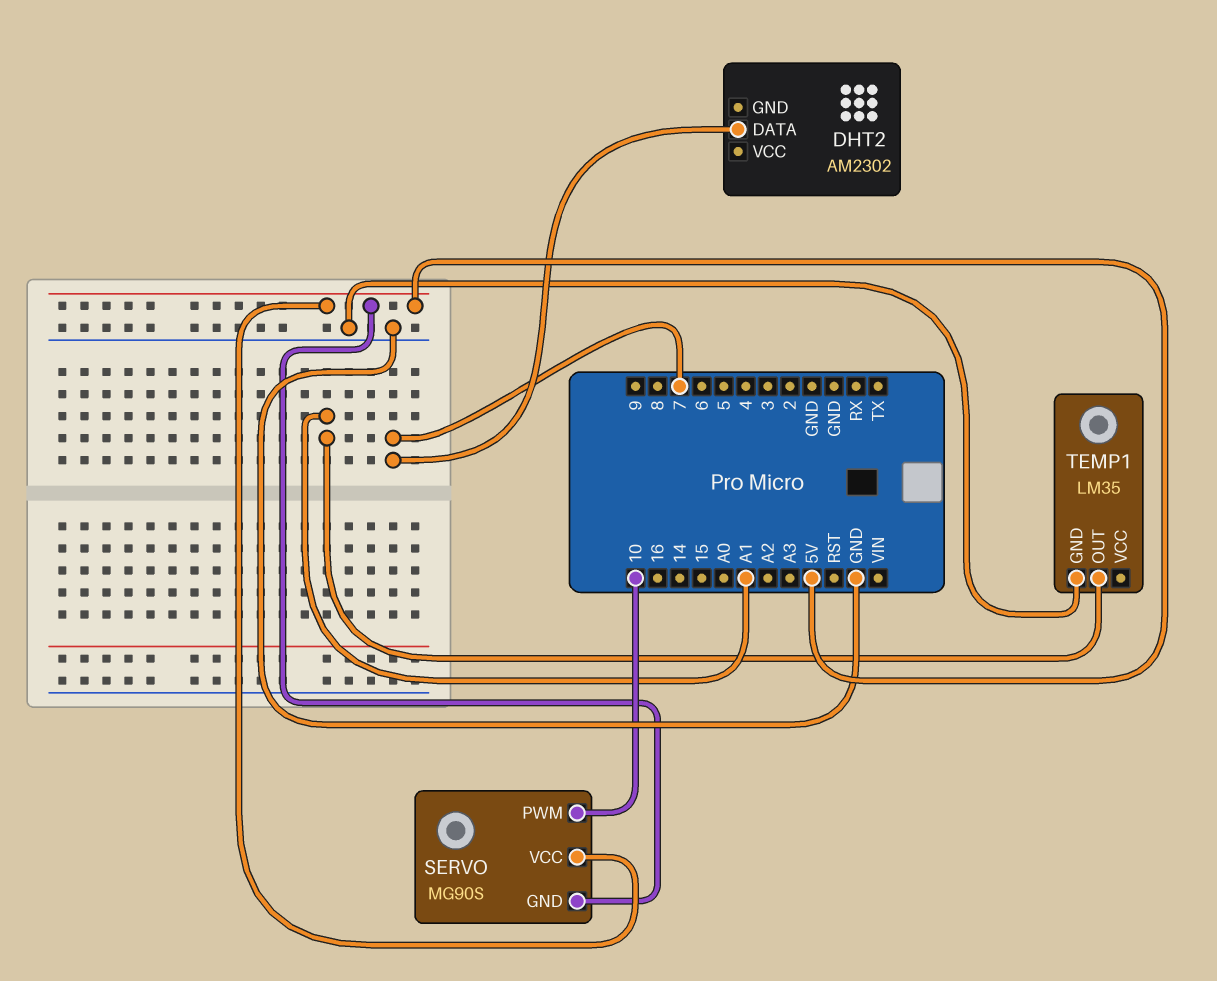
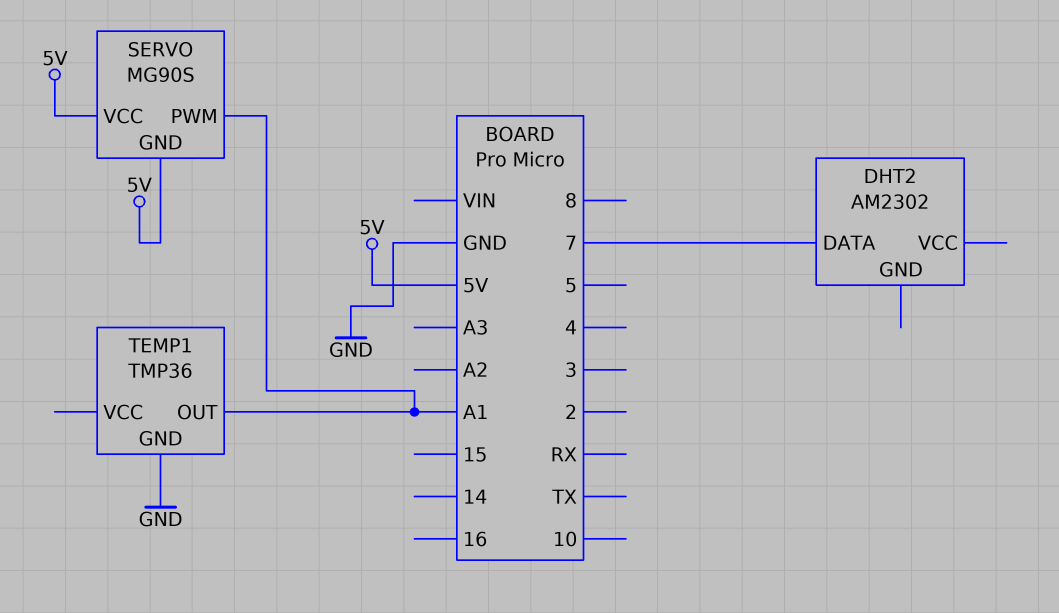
SERVO pin PWM: 10 -> A1
TEMP1: LM35 -> TMP36

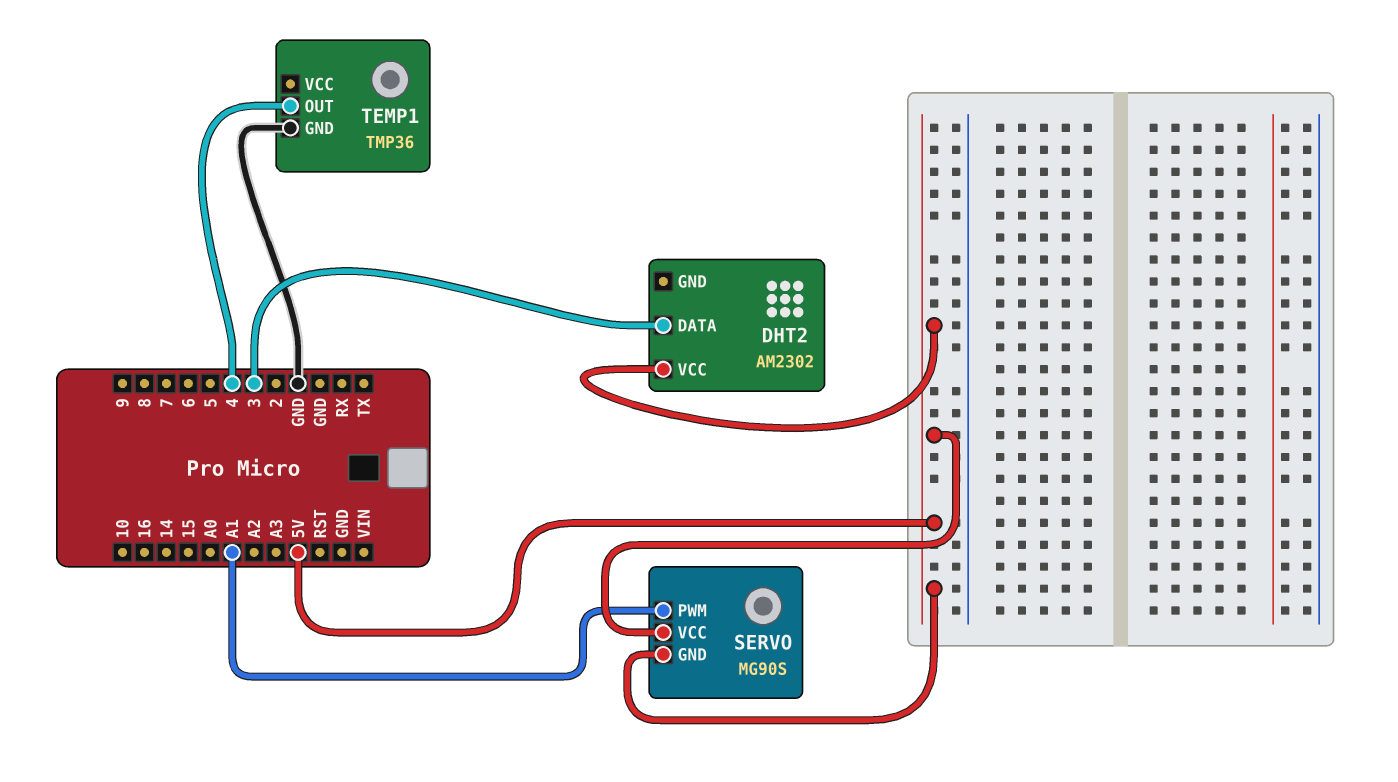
DHT2 pin DATA: 7 -> 3
DHT2 pin VCC: none -> 5V
TEMP1 pin OUT: A1 -> 4

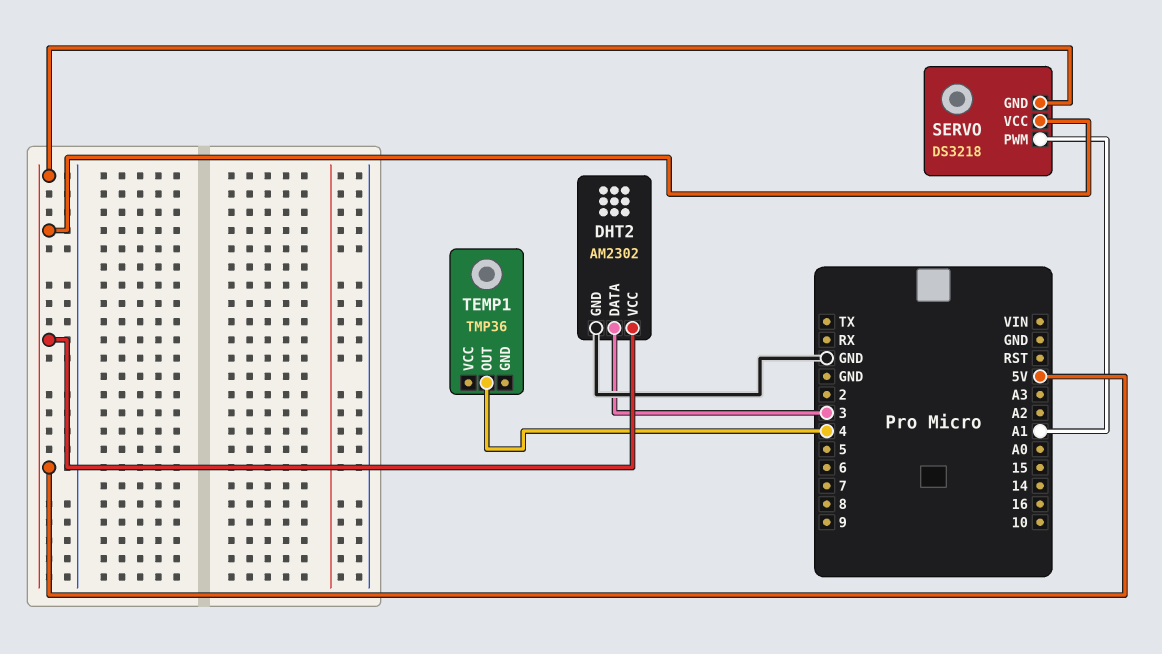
DHT2 pin GND: none -> GND
SERVO: MG90S -> DS3218
TEMP1 pin GND: GND -> none

